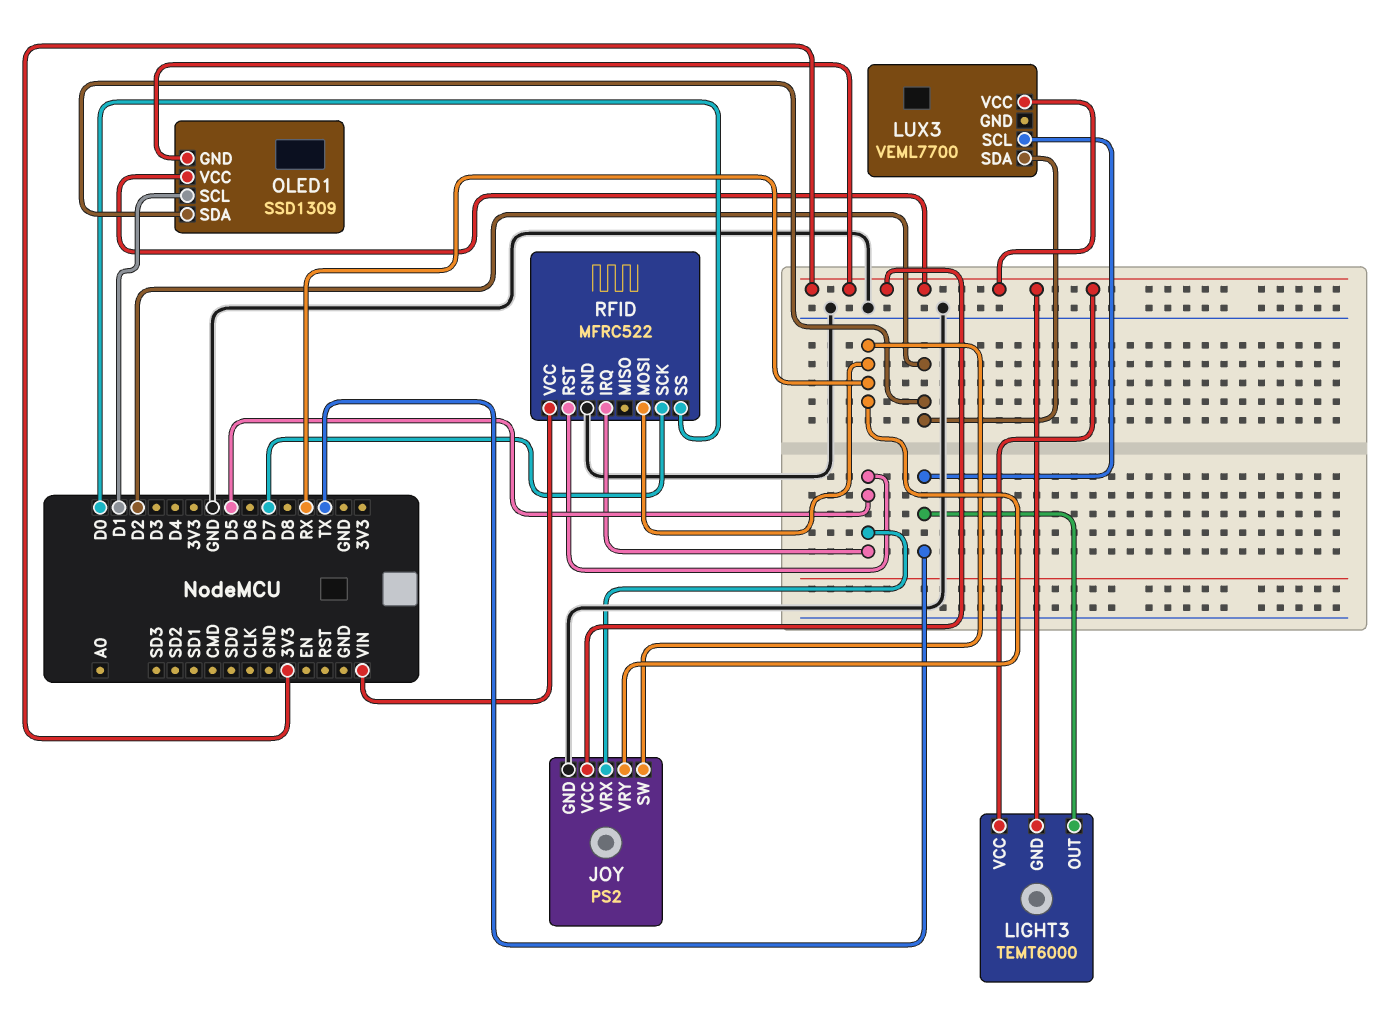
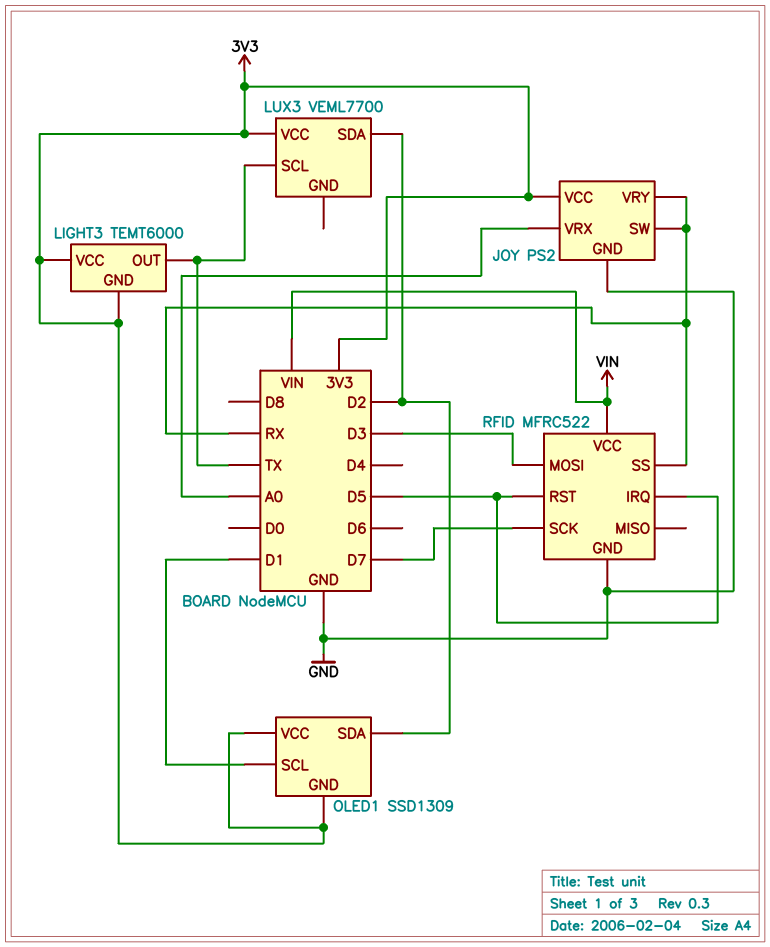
JOY pin VRX: D5 -> A0
RFID pin MOSI: RX -> D3
RFID pin SS: D0 -> RX

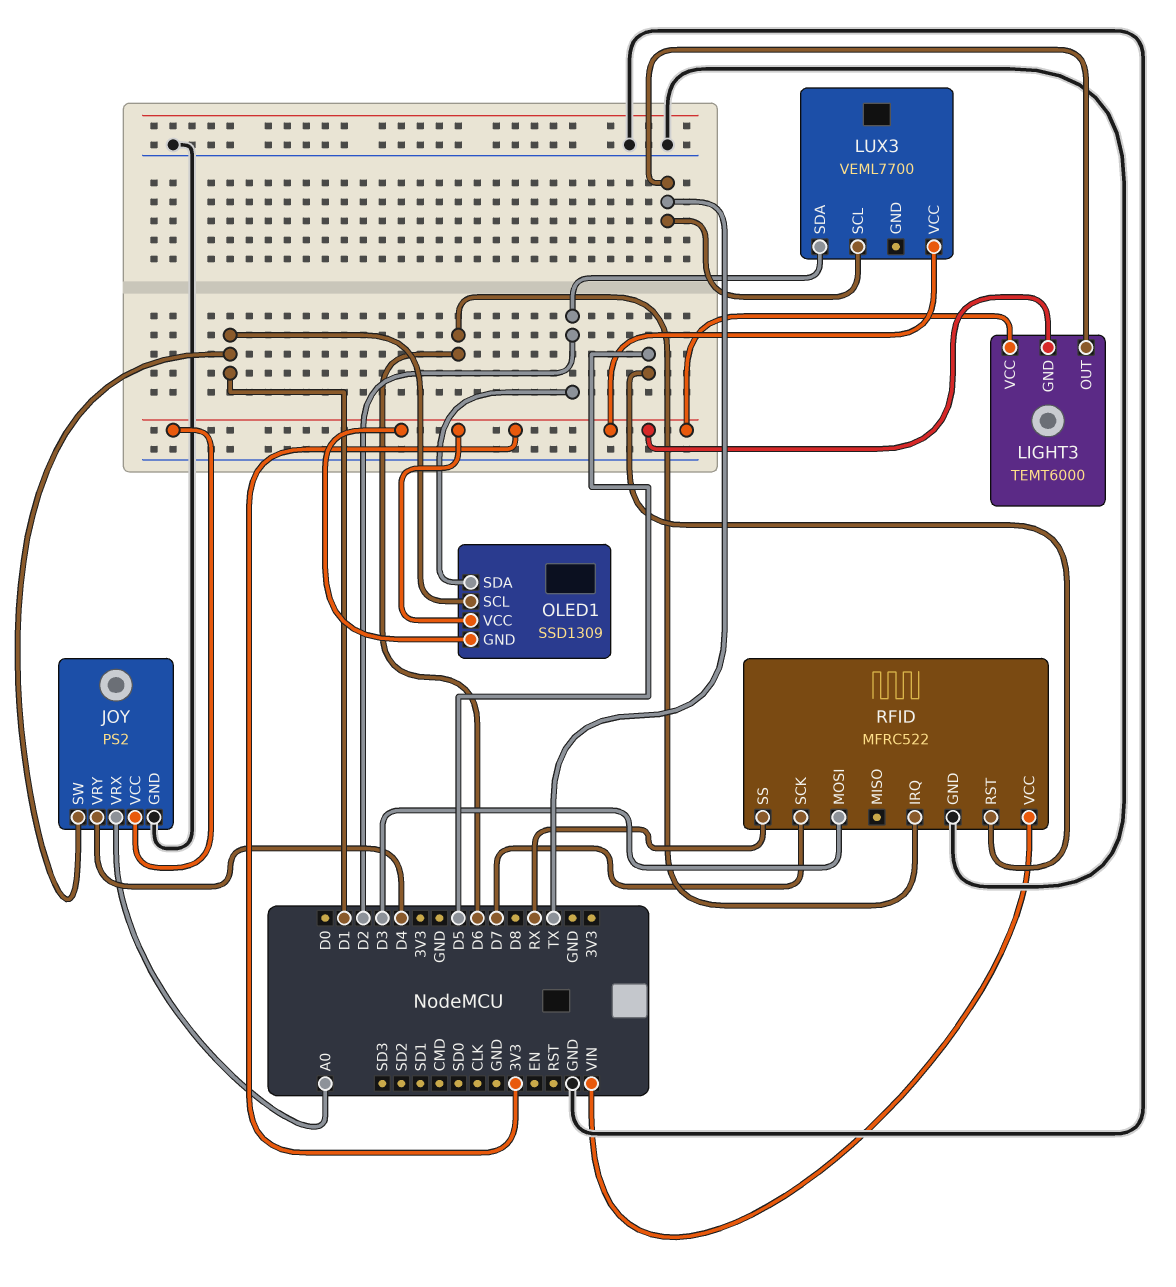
JOY pin SW: RX -> D1
JOY pin VRY: RX -> D4
RFID pin IRQ: D5 -> D6

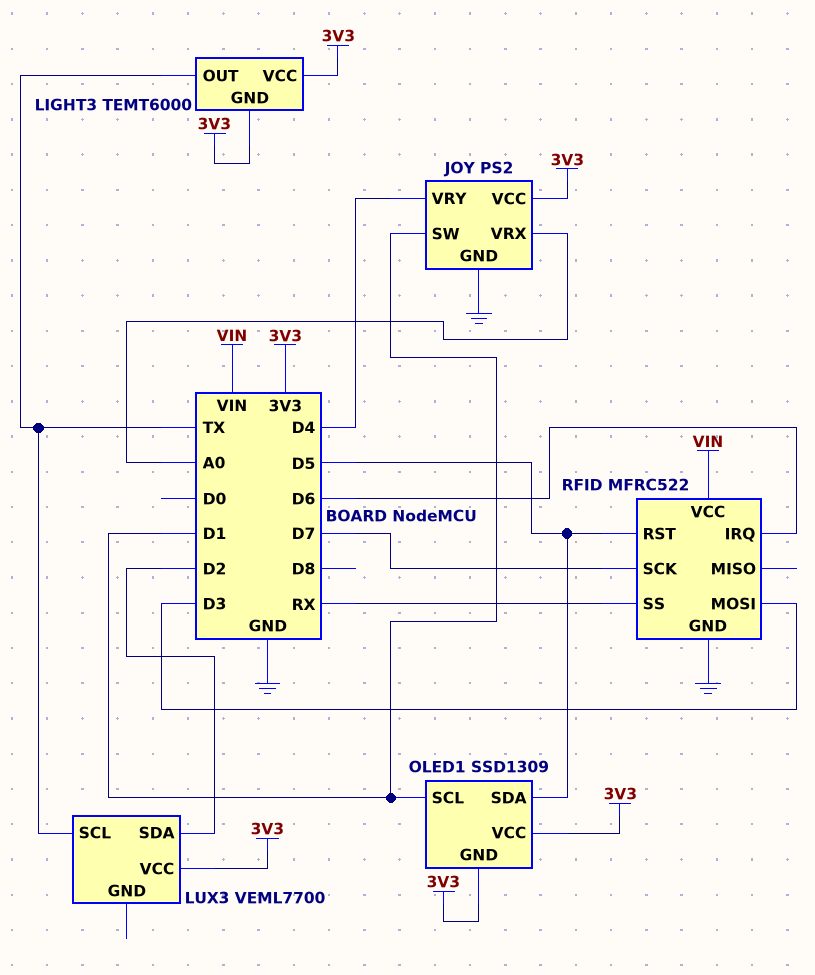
OLED1 pin SDA: D2 -> D5

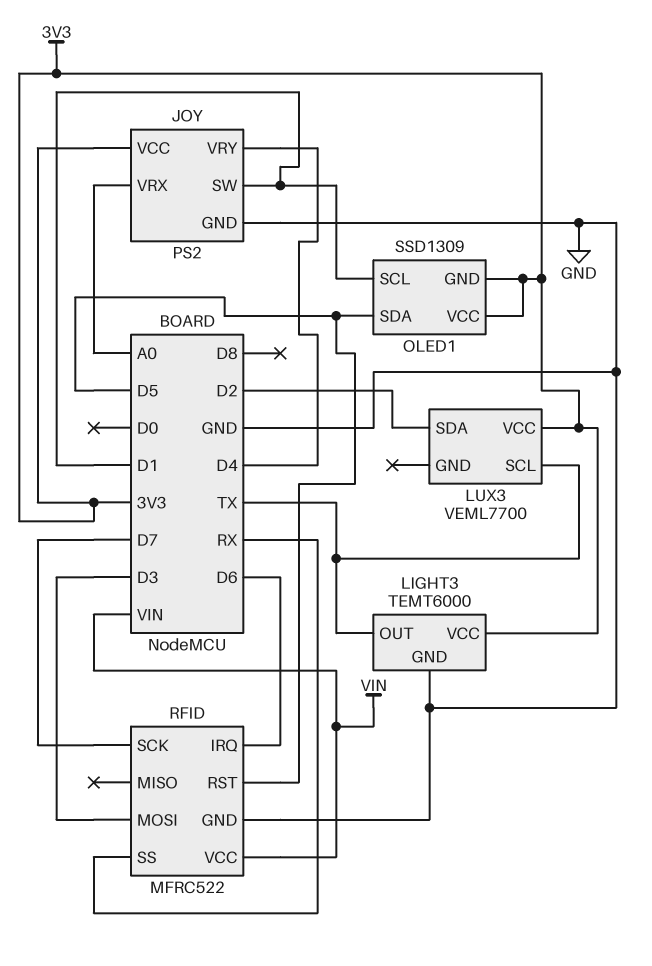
LIGHT3 pin GND: 3V3 -> GND

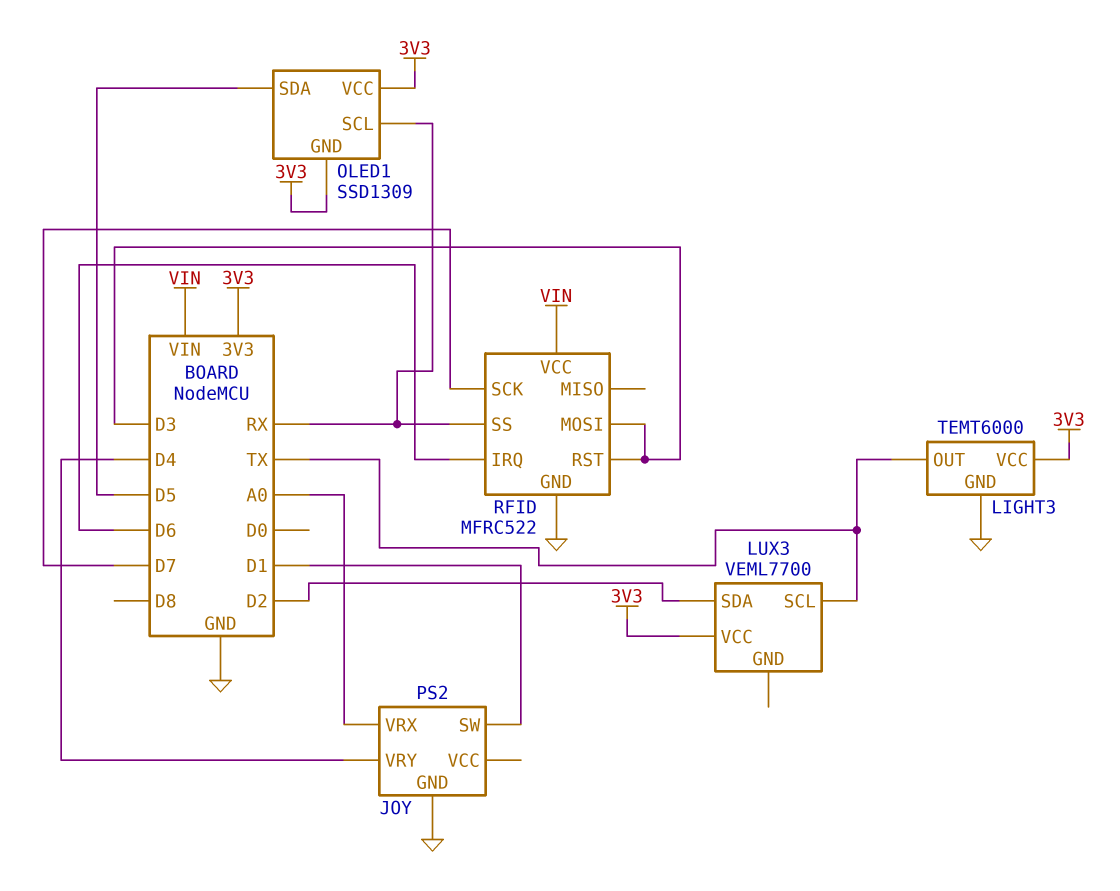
JOY pin VCC: 3V3 -> none
OLED1 pin SCL: D1 -> RX
RFID pin RST: D5 -> D3

